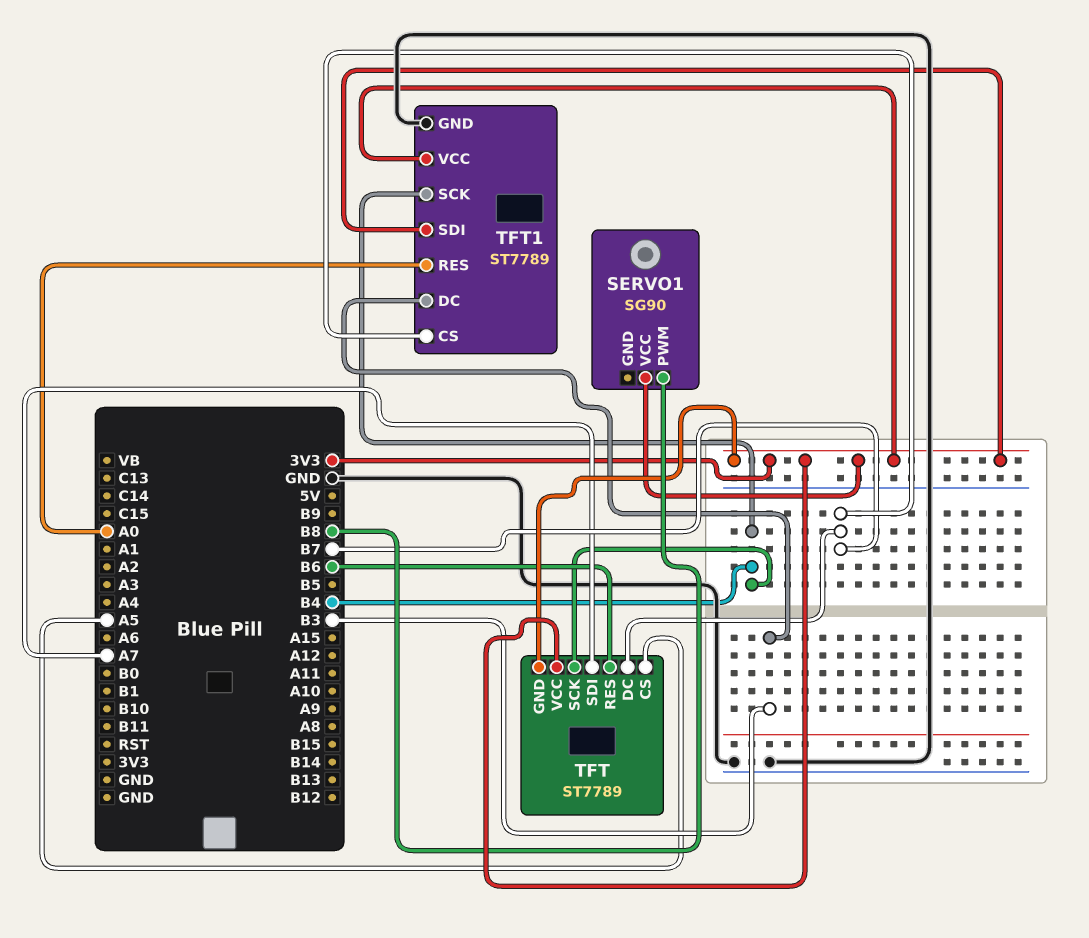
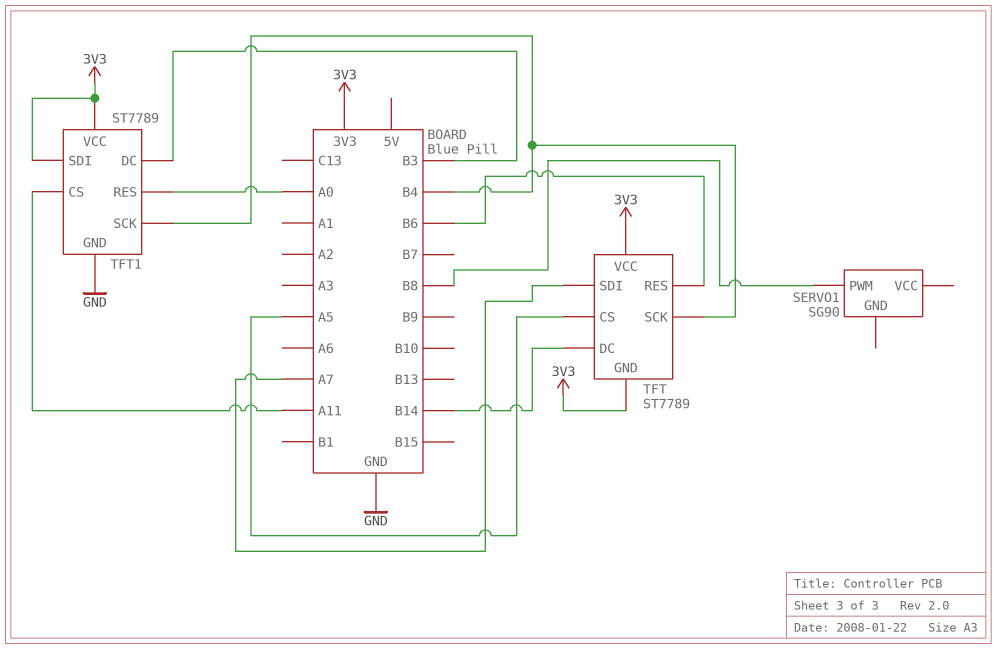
SERVO1 pin VCC: 3V3 -> none
TFT pin DC: B7 -> B14
TFT1 pin CS: B7 -> A11

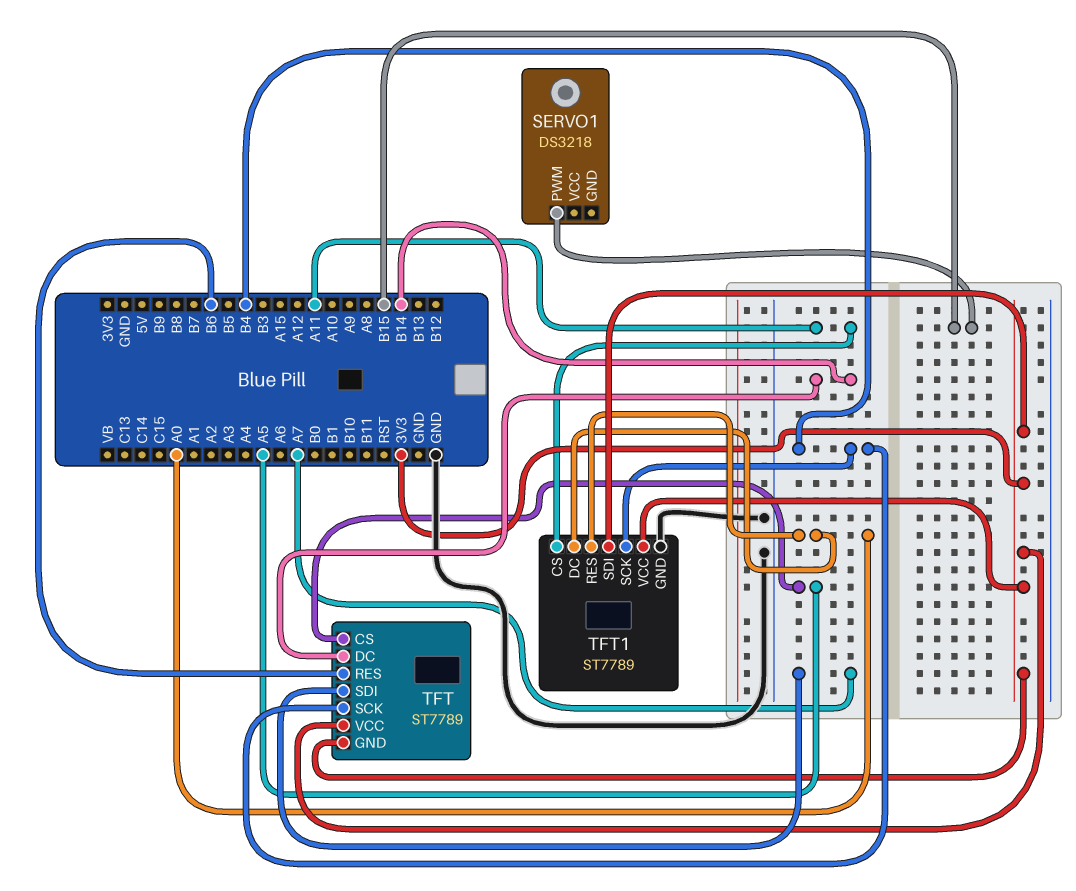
SERVO1: SG90 -> DS3218
SERVO1 pin PWM: B8 -> B15
TFT1 pin DC: B3 -> A0

